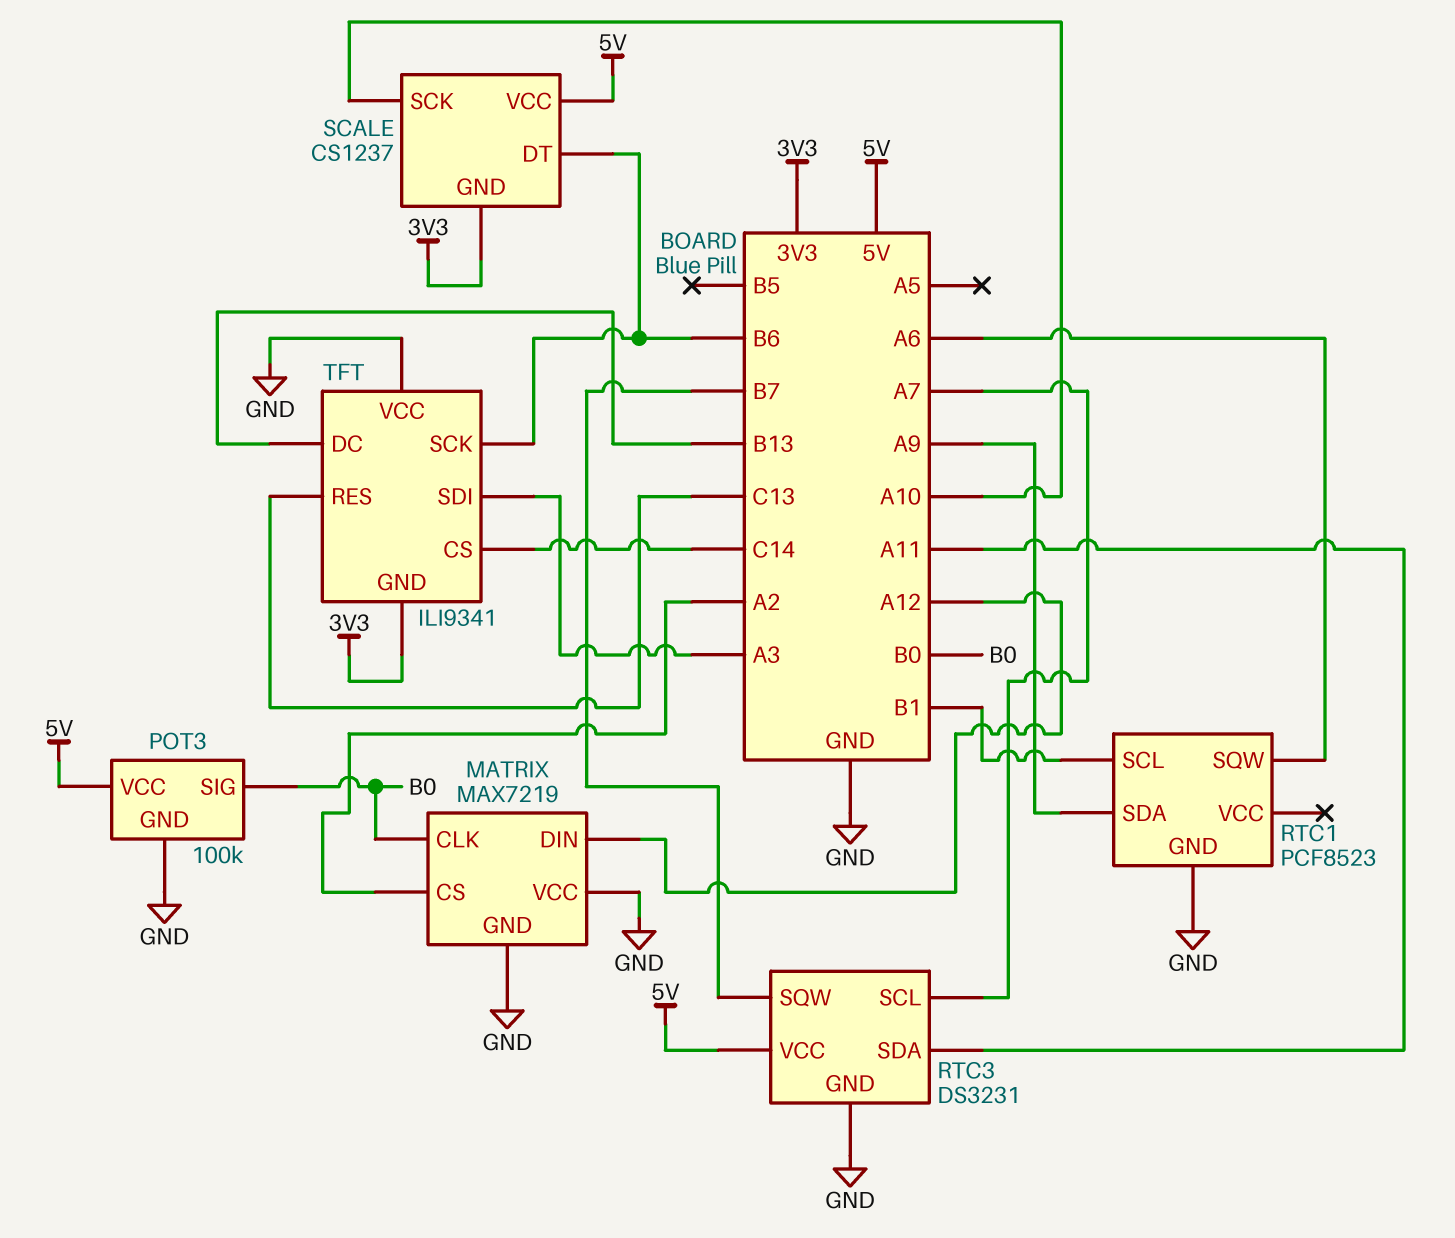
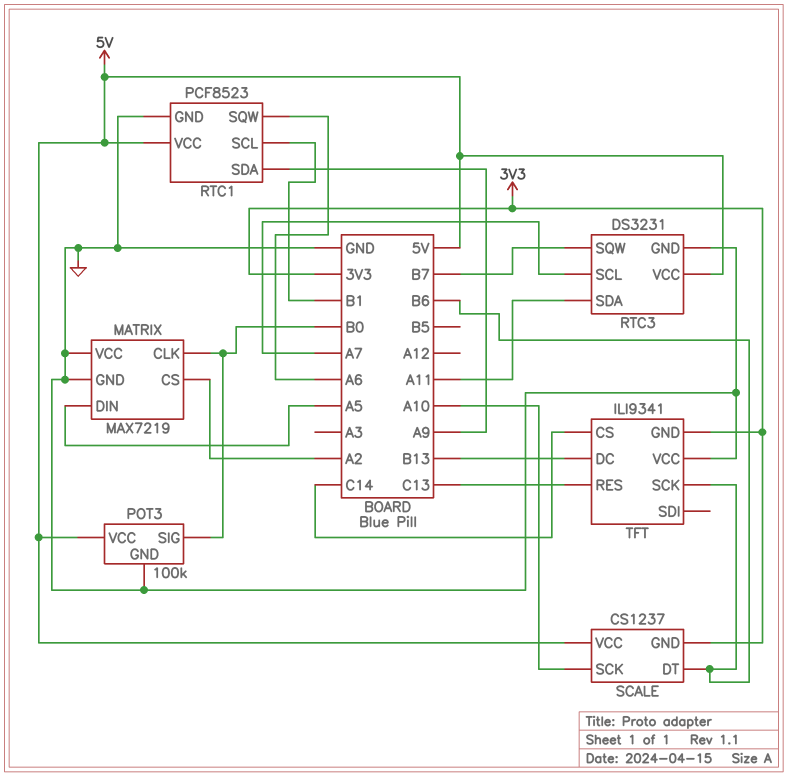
MATRIX pin DIN: A12 -> A5
RTC1 pin VCC: none -> 5V
TFT pin SDI: A3 -> none

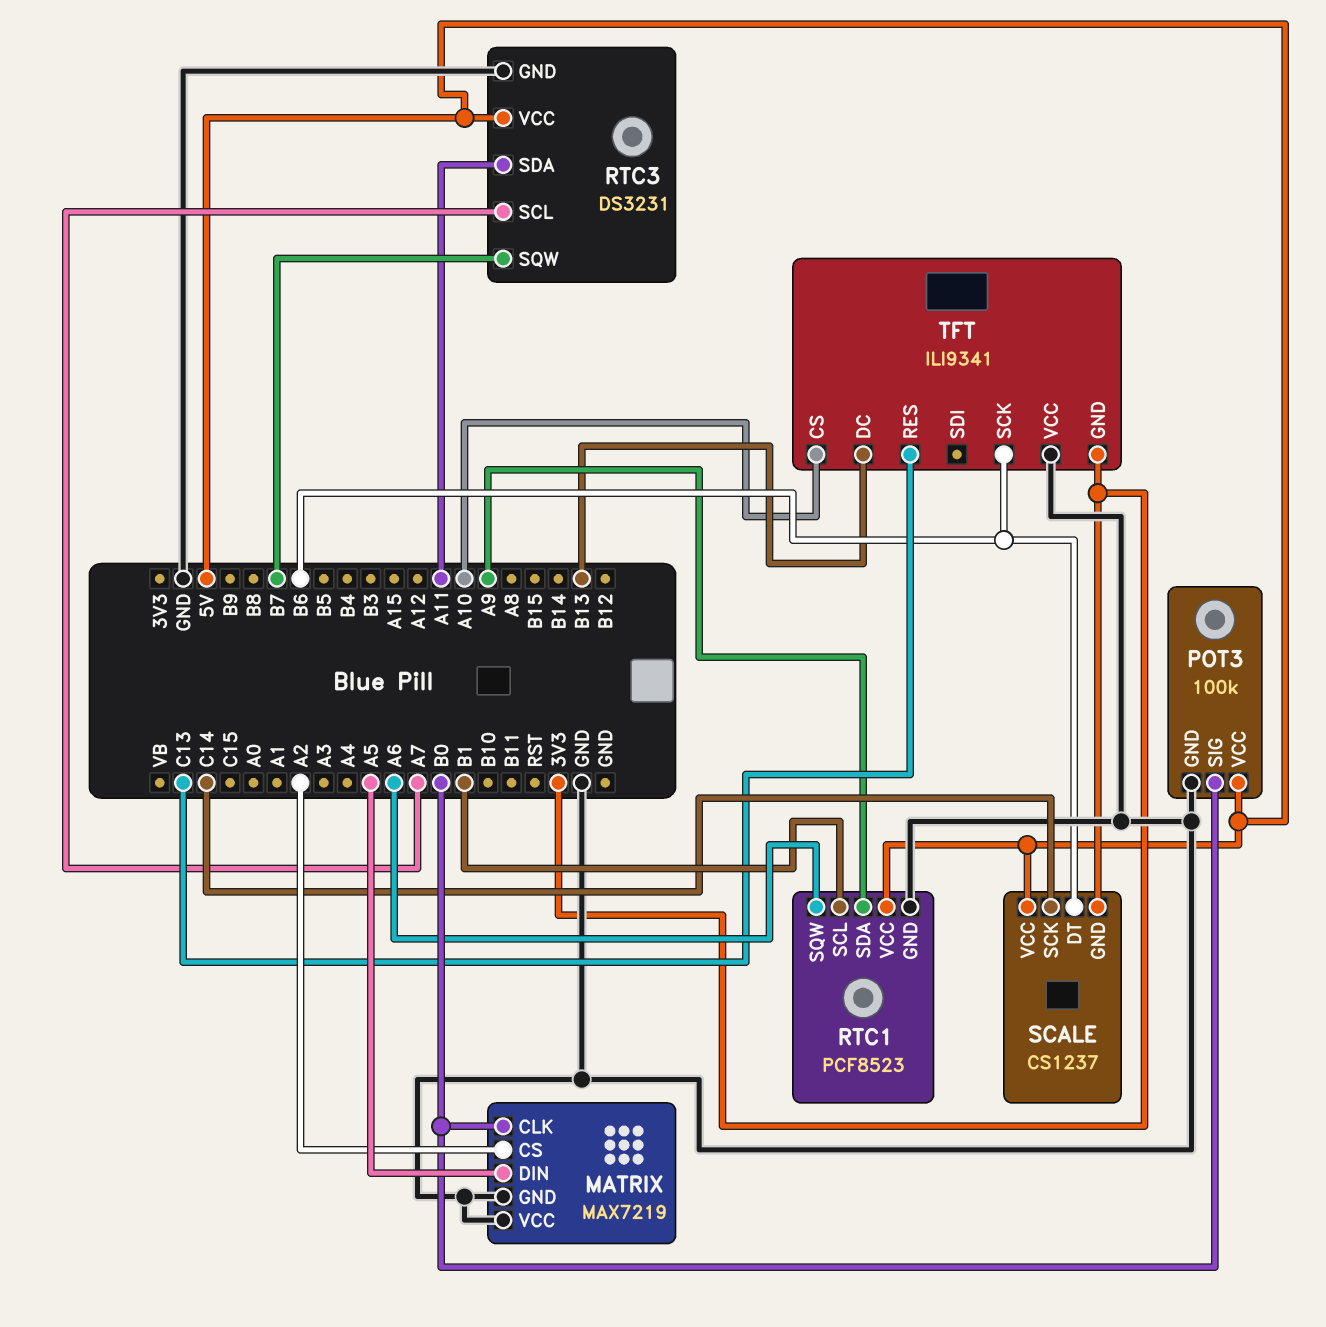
SCALE pin SCK: A10 -> C14
TFT pin CS: C14 -> A10

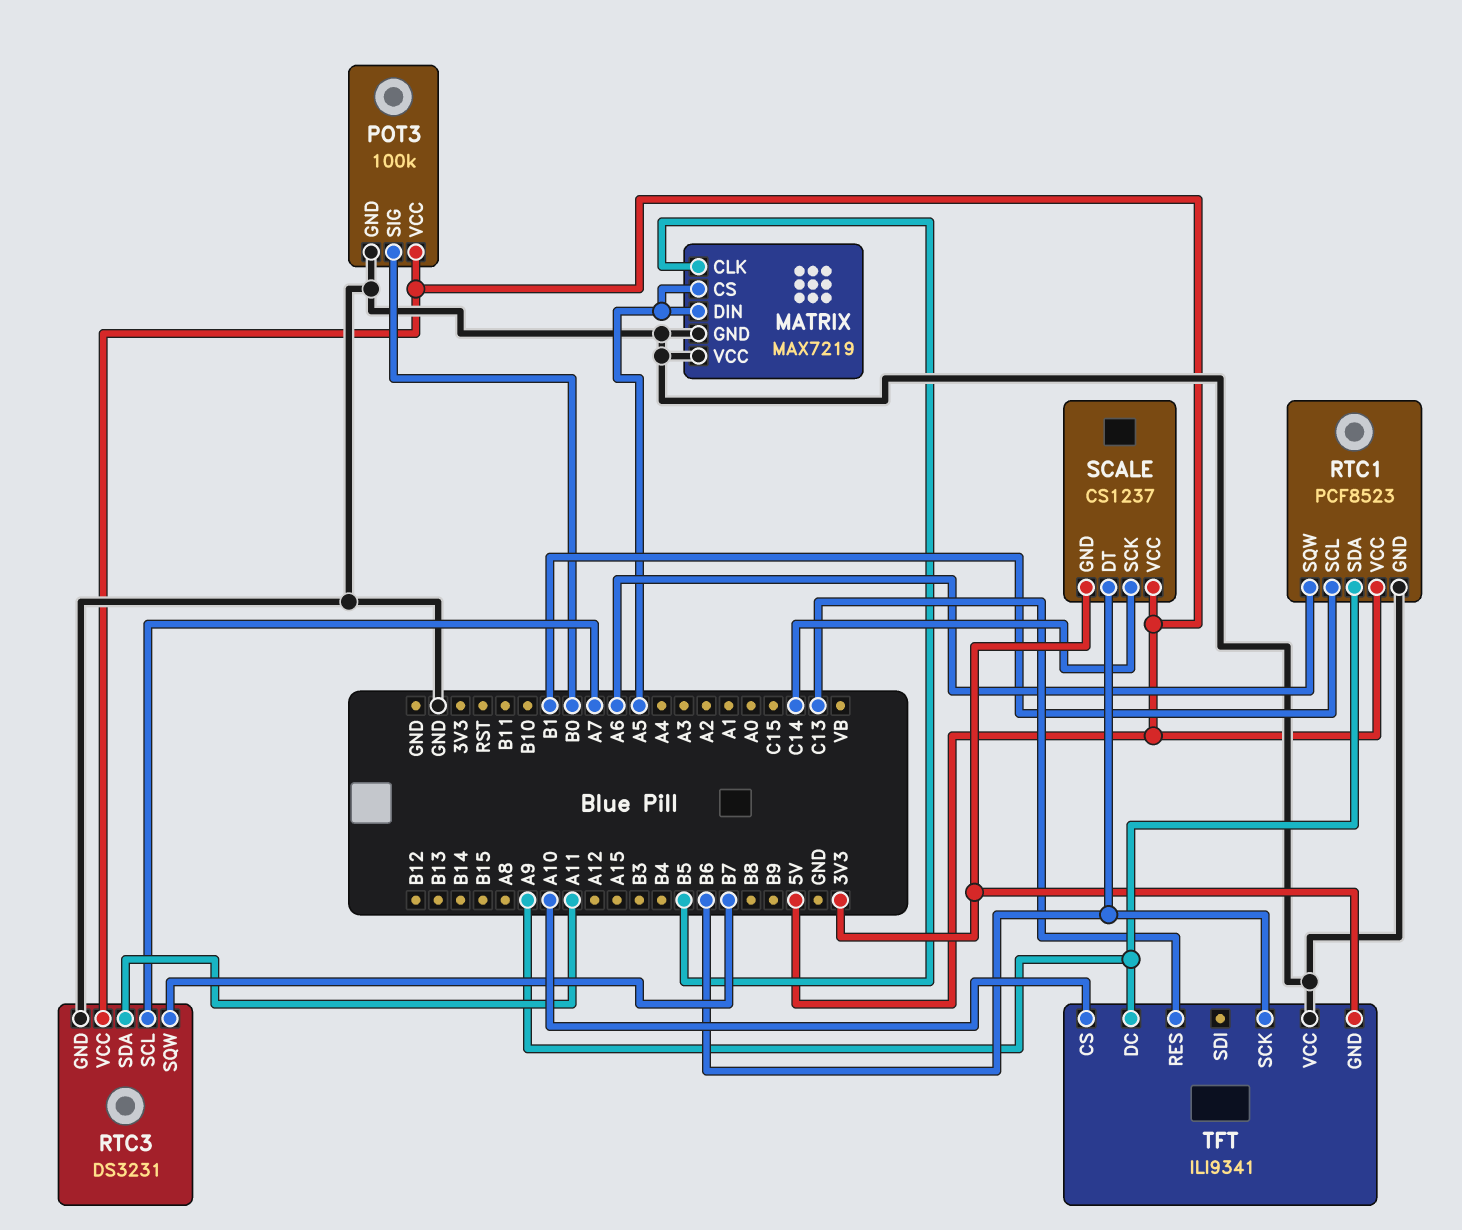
MATRIX pin CLK: B0 -> B5
MATRIX pin CS: A2 -> A5
TFT pin DC: B13 -> A9

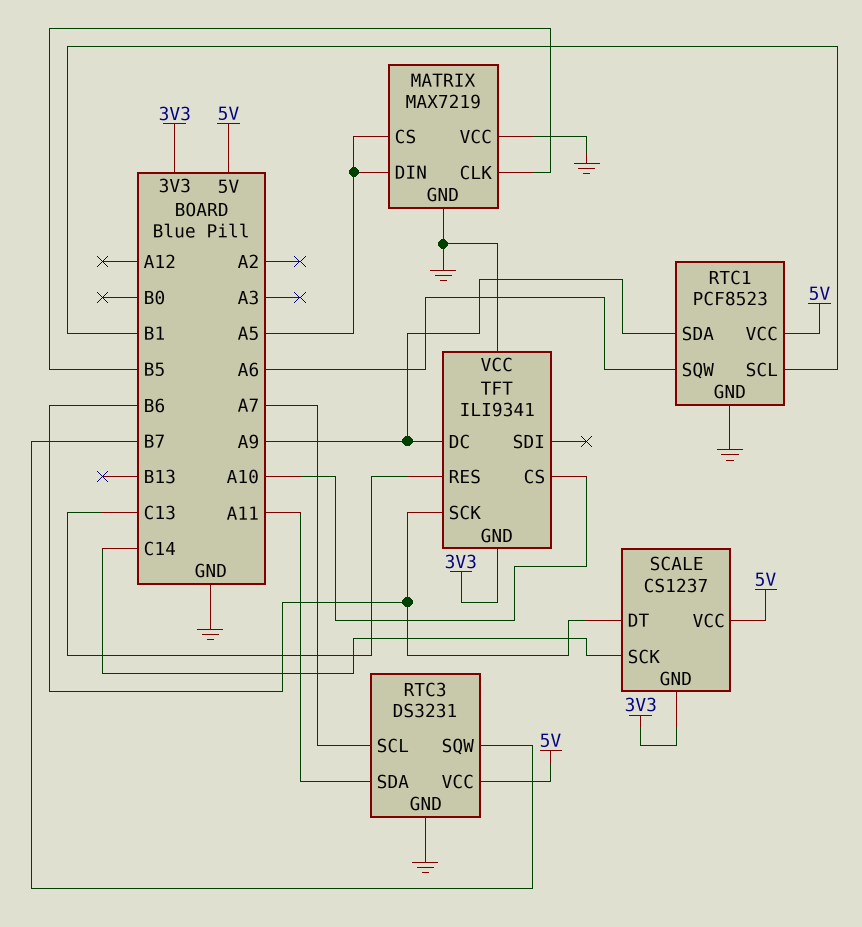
POT3: 100k -> none
POT3 pin GND: GND -> none
POT3 pin SIG: B0 -> none
POT3 pin VCC: 5V -> none

